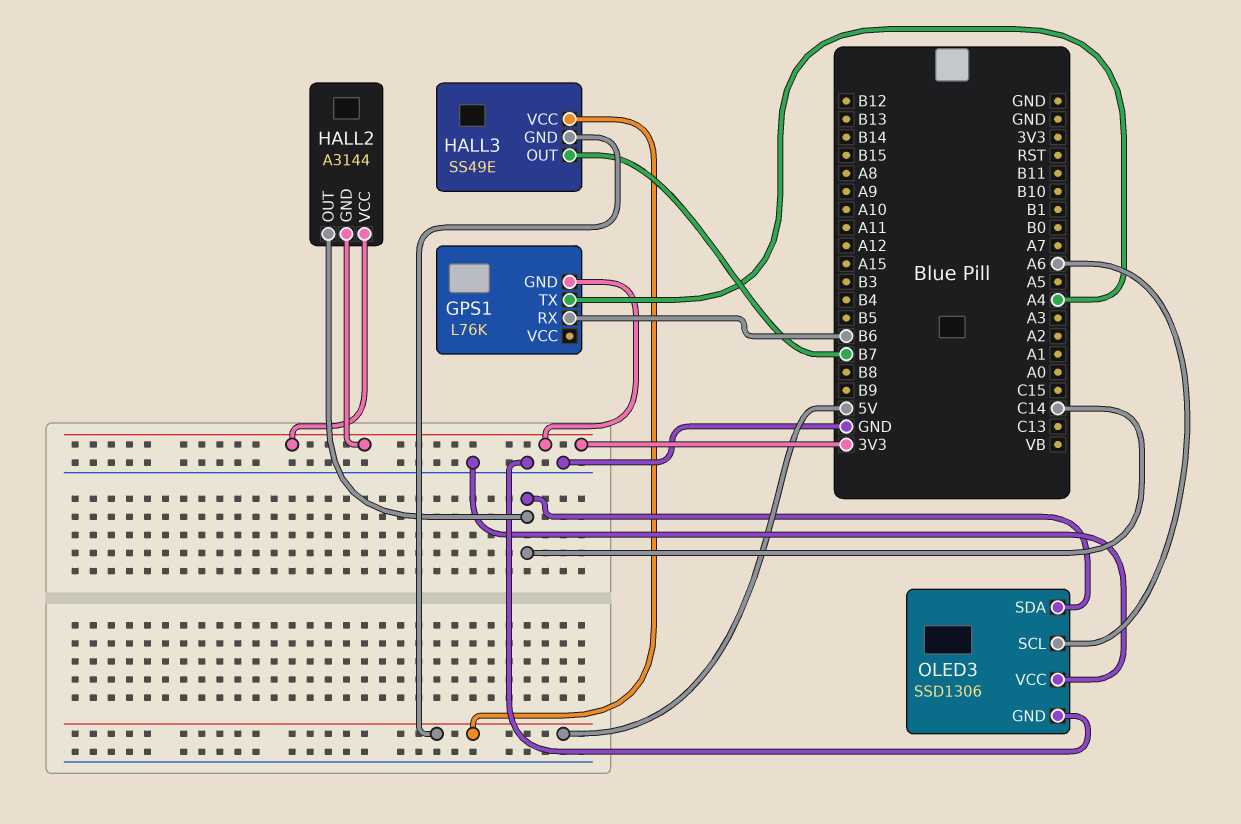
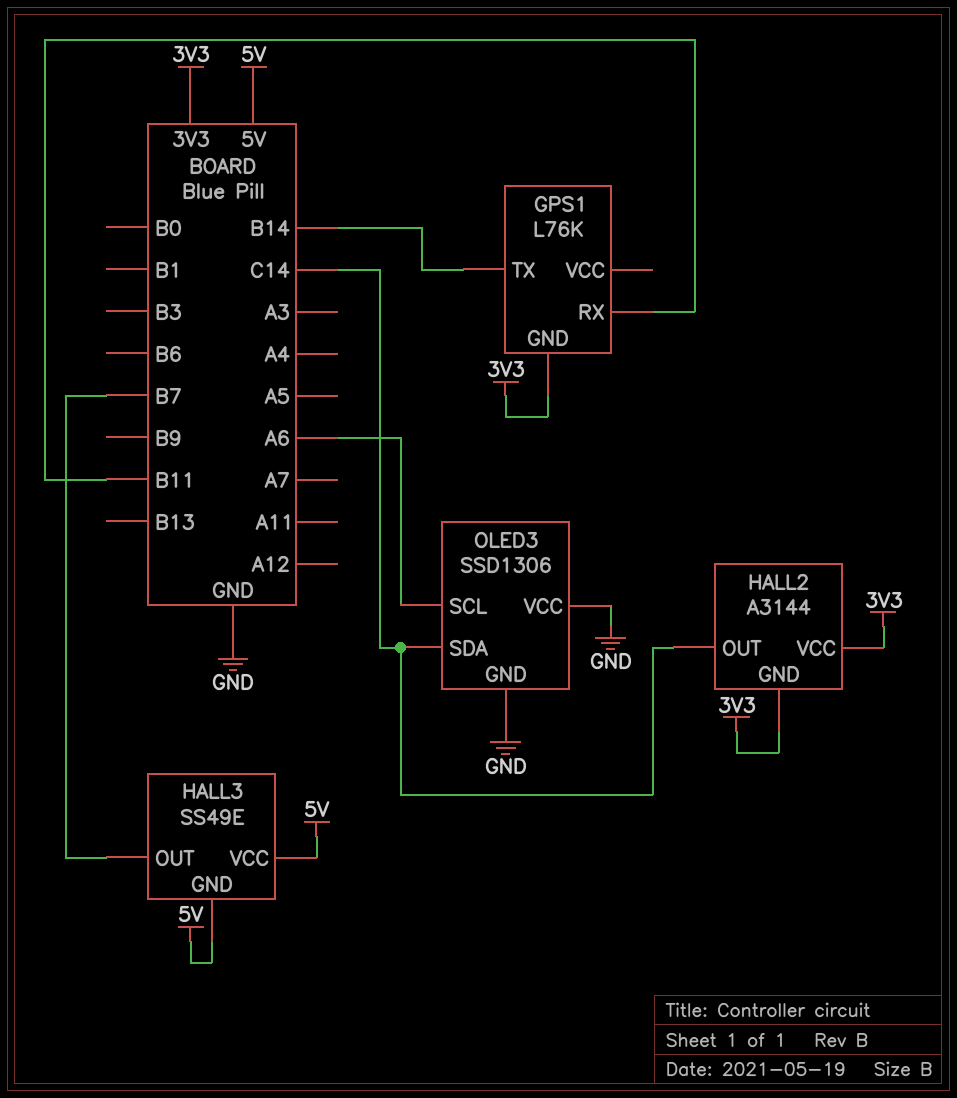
GPS1 pin RX: B6 -> B11
GPS1 pin TX: A4 -> B14

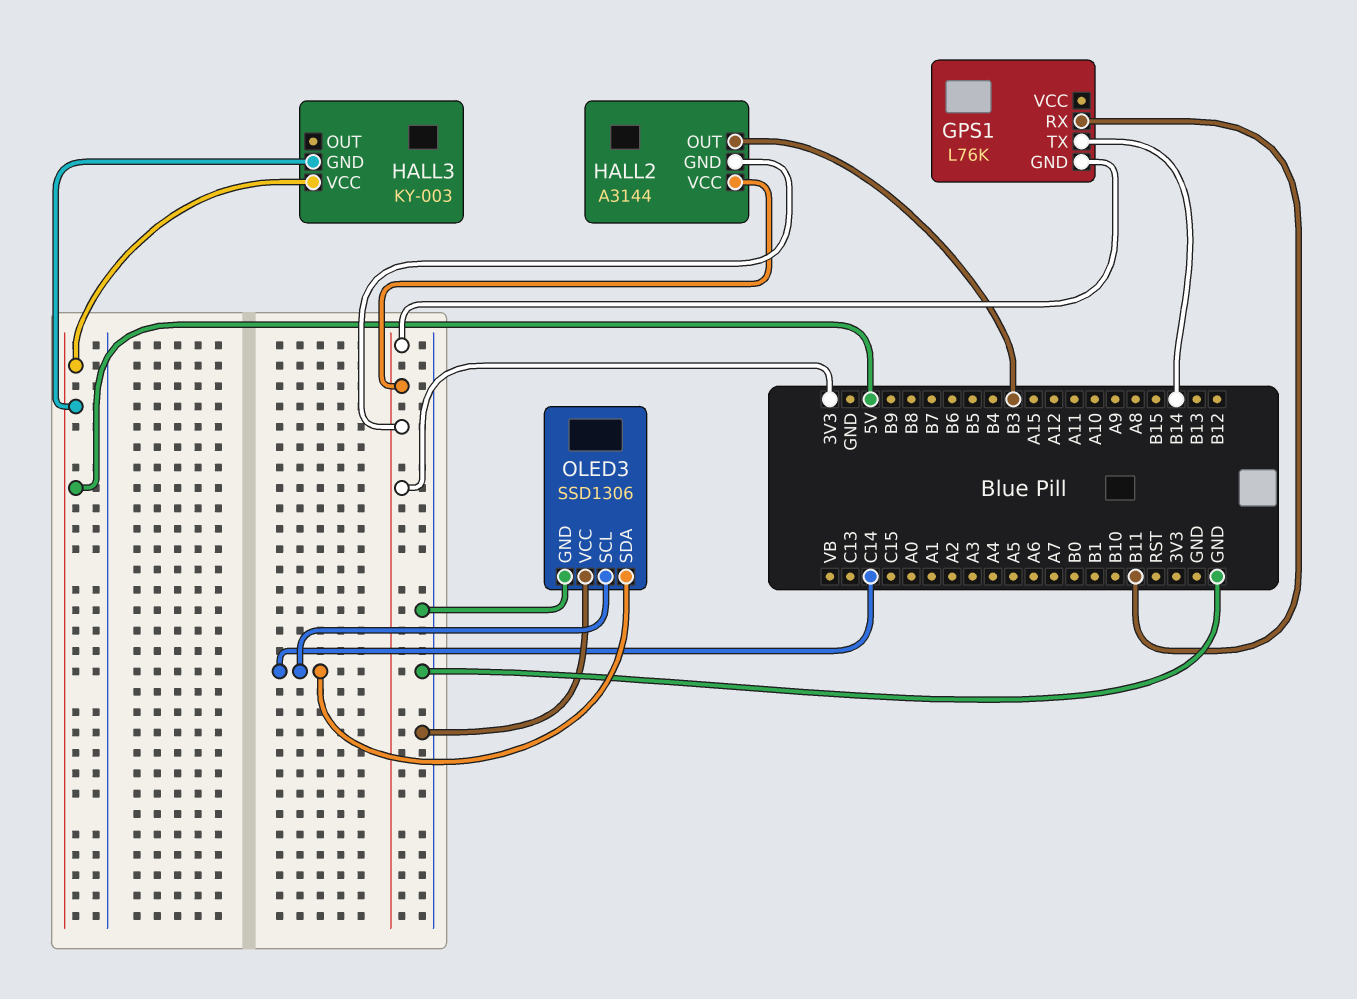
HALL2 pin OUT: C14 -> B3
HALL3: SS49E -> KY-003
HALL3 pin OUT: B7 -> none
OLED3 pin SCL: A6 -> C14

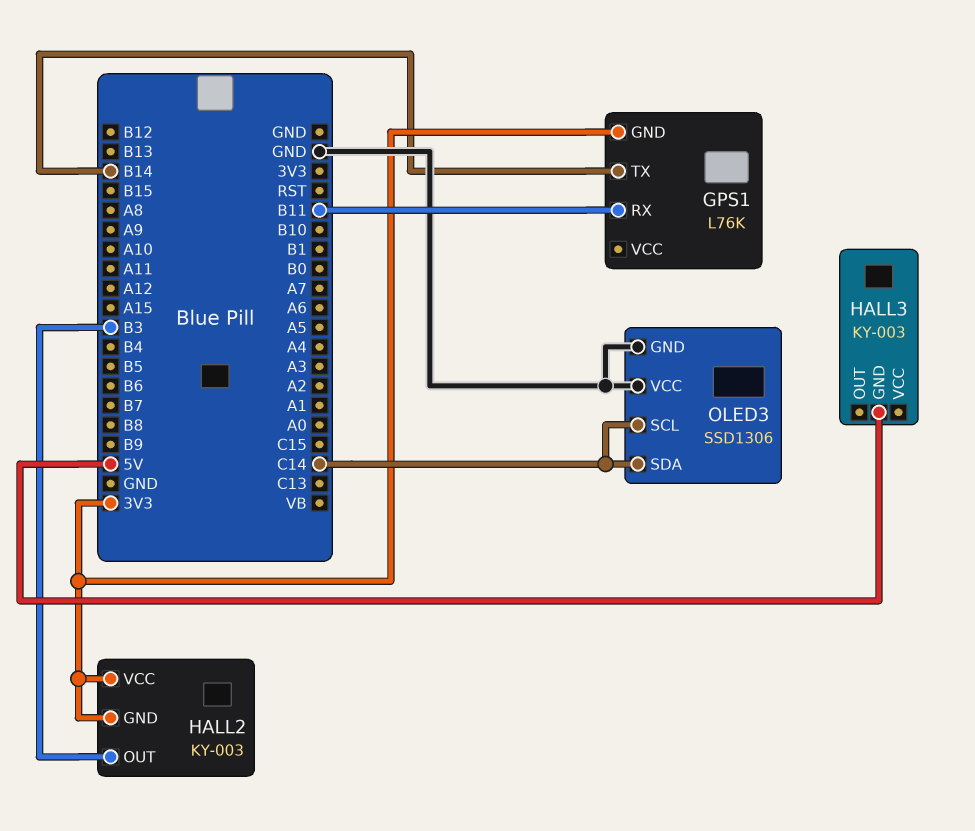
HALL2: A3144 -> KY-003
HALL3 pin VCC: 5V -> none

